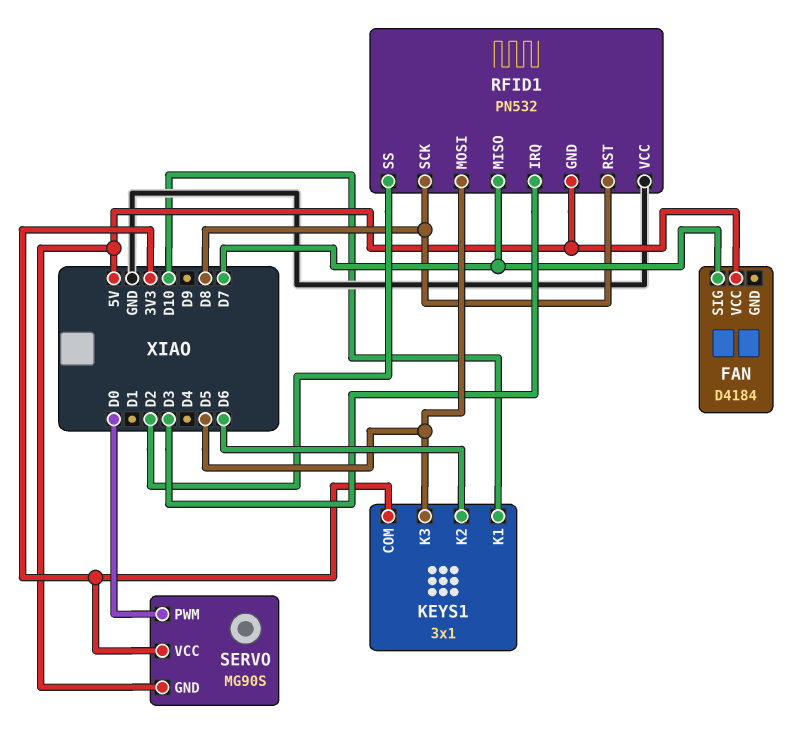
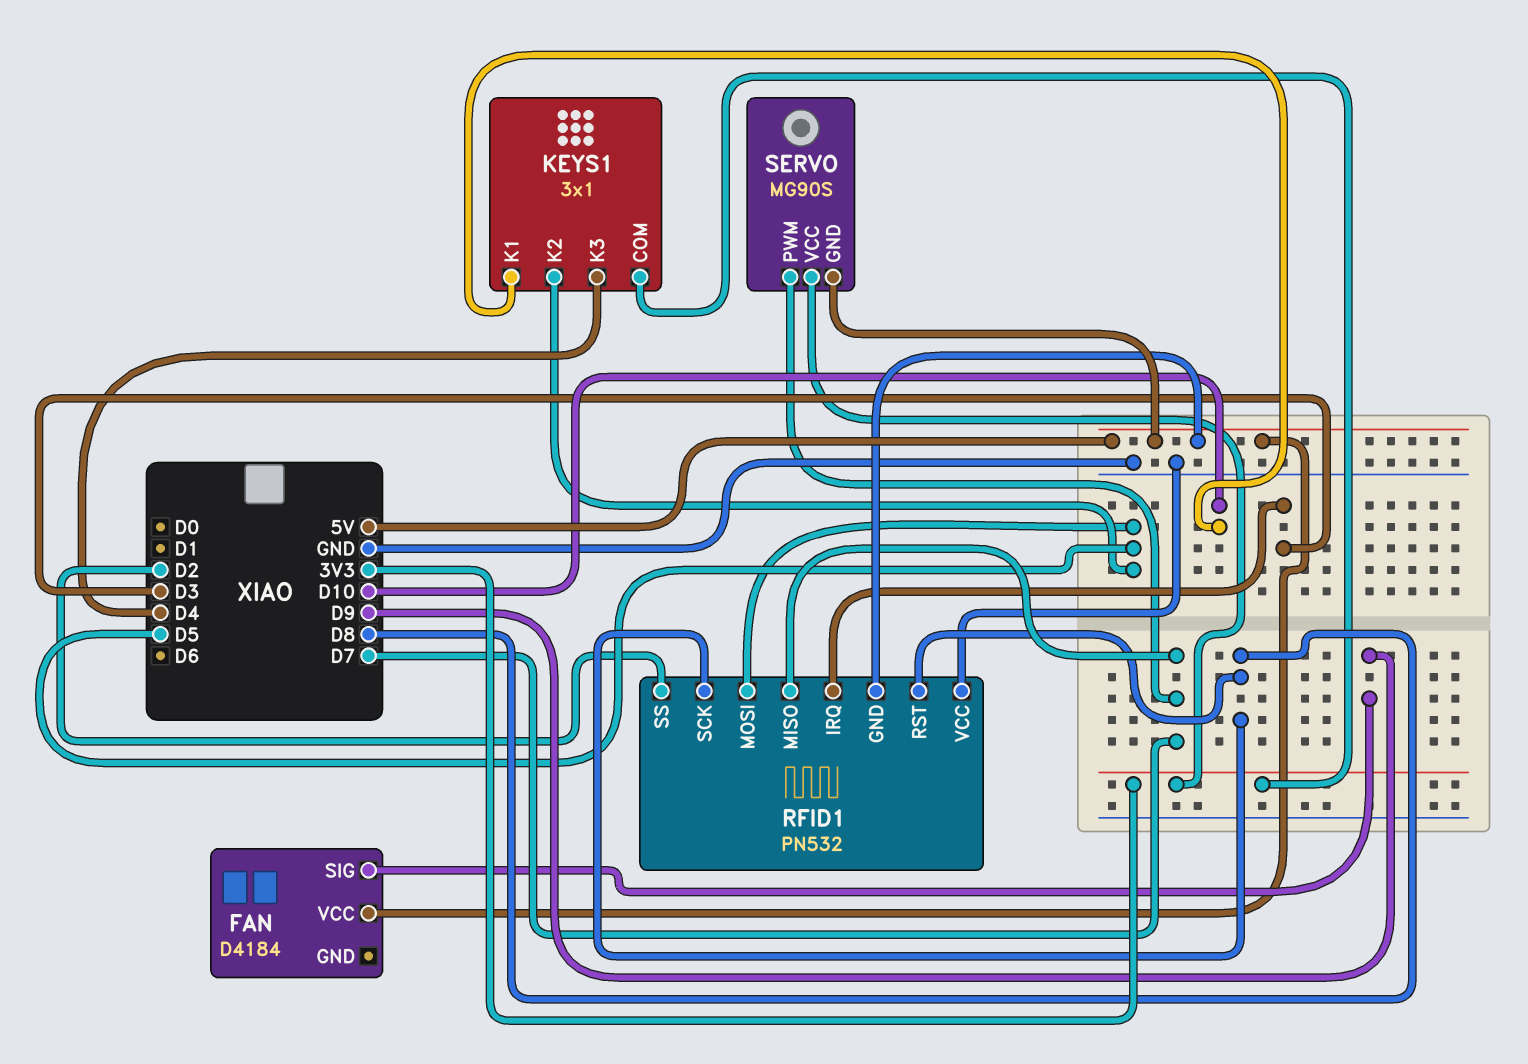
FAN pin SIG: D7 -> D9
KEYS1 pin K2: D6 -> D5
KEYS1 pin K3: D5 -> D4
SERVO pin PWM: D0 -> D7

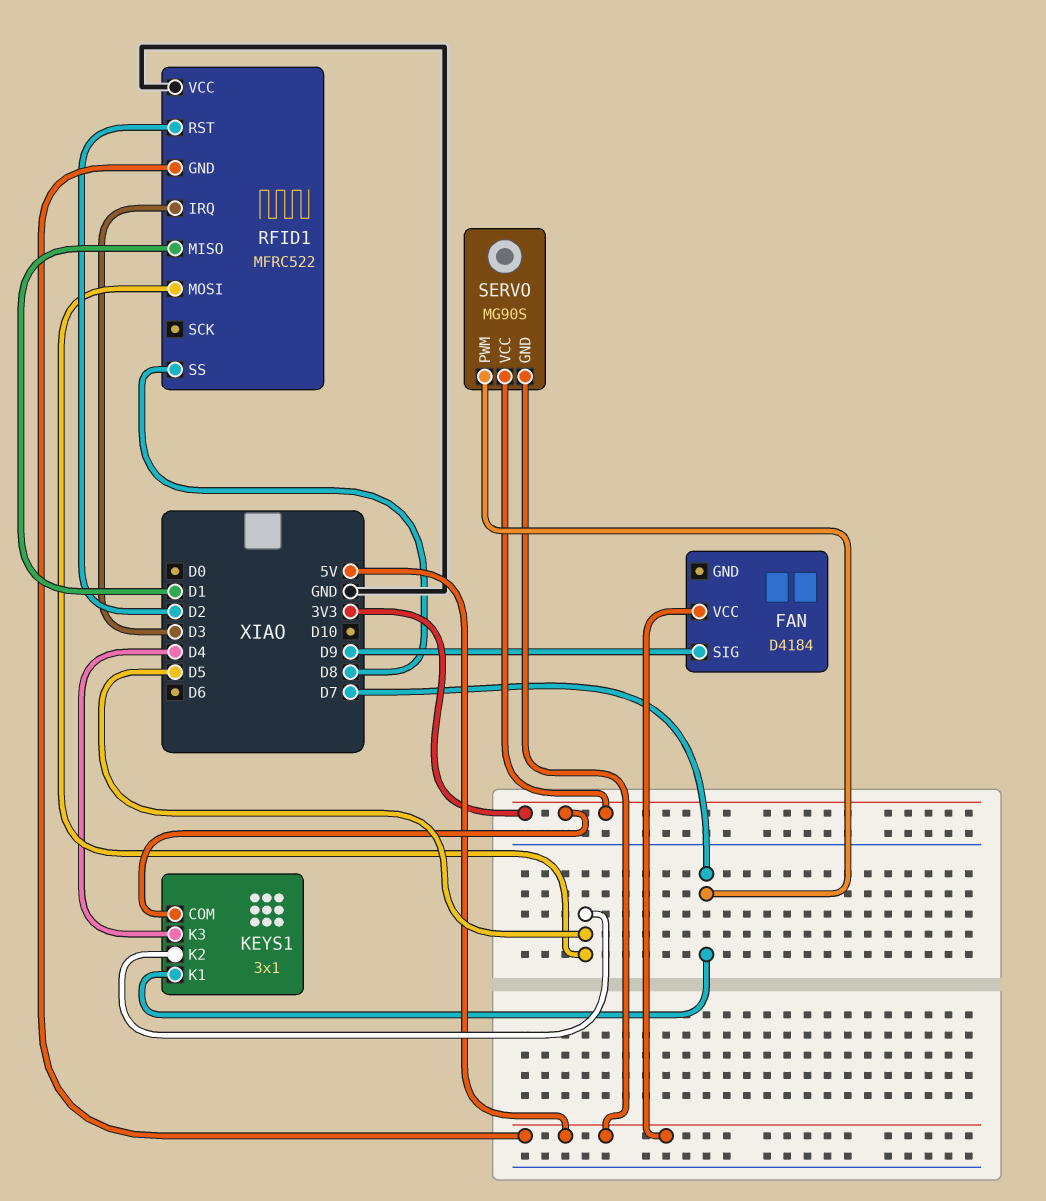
KEYS1 pin K1: D10 -> D7
RFID1: PN532 -> MFRC522
RFID1 pin MISO: D7 -> D1
RFID1 pin RST: D8 -> D2
RFID1 pin SCK: D8 -> none
RFID1 pin SS: D2 -> D8

